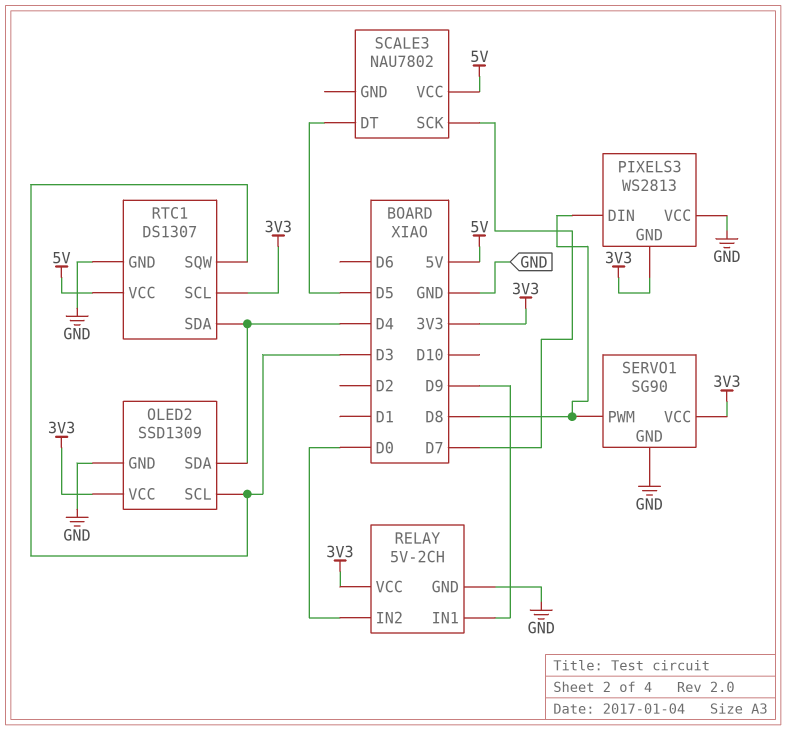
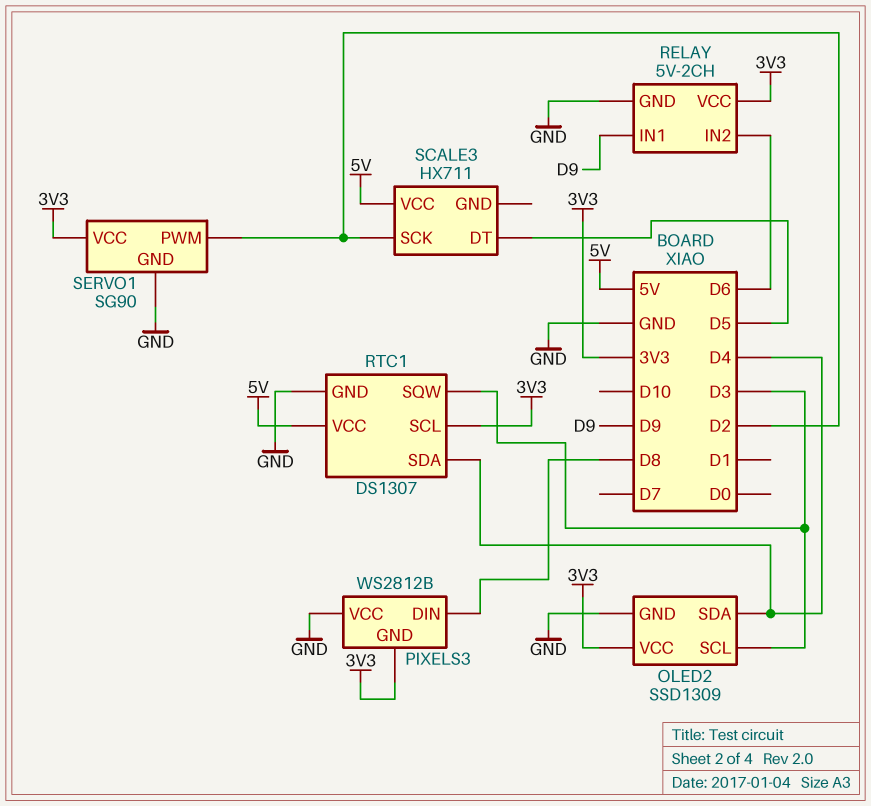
PIXELS3: WS2813 -> WS2812B
RELAY pin IN2: D0 -> D6
SCALE3: NAU7802 -> HX711
SCALE3 pin SCK: D7 -> D2
SERVO1 pin PWM: D8 -> D2

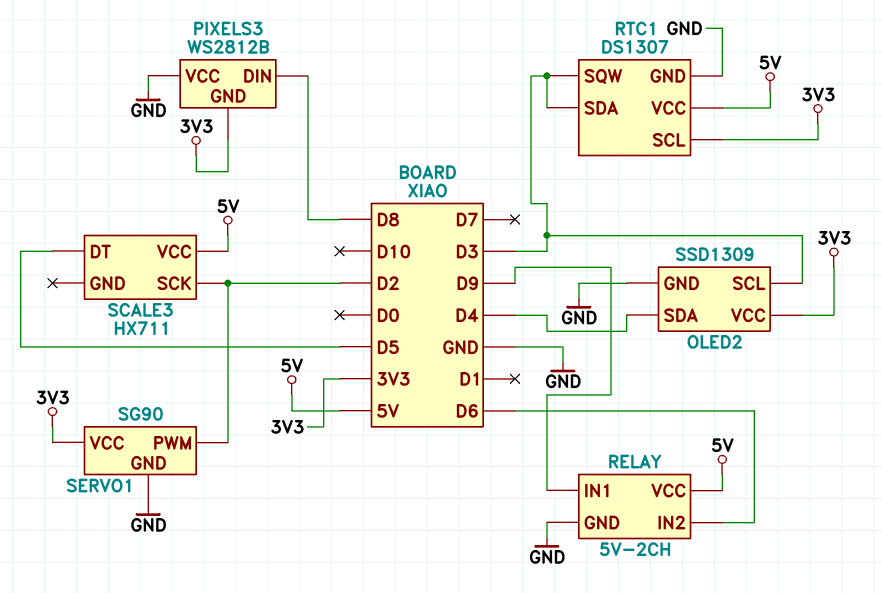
RELAY pin VCC: 3V3 -> 5V
RTC1 pin SDA: D4 -> D3

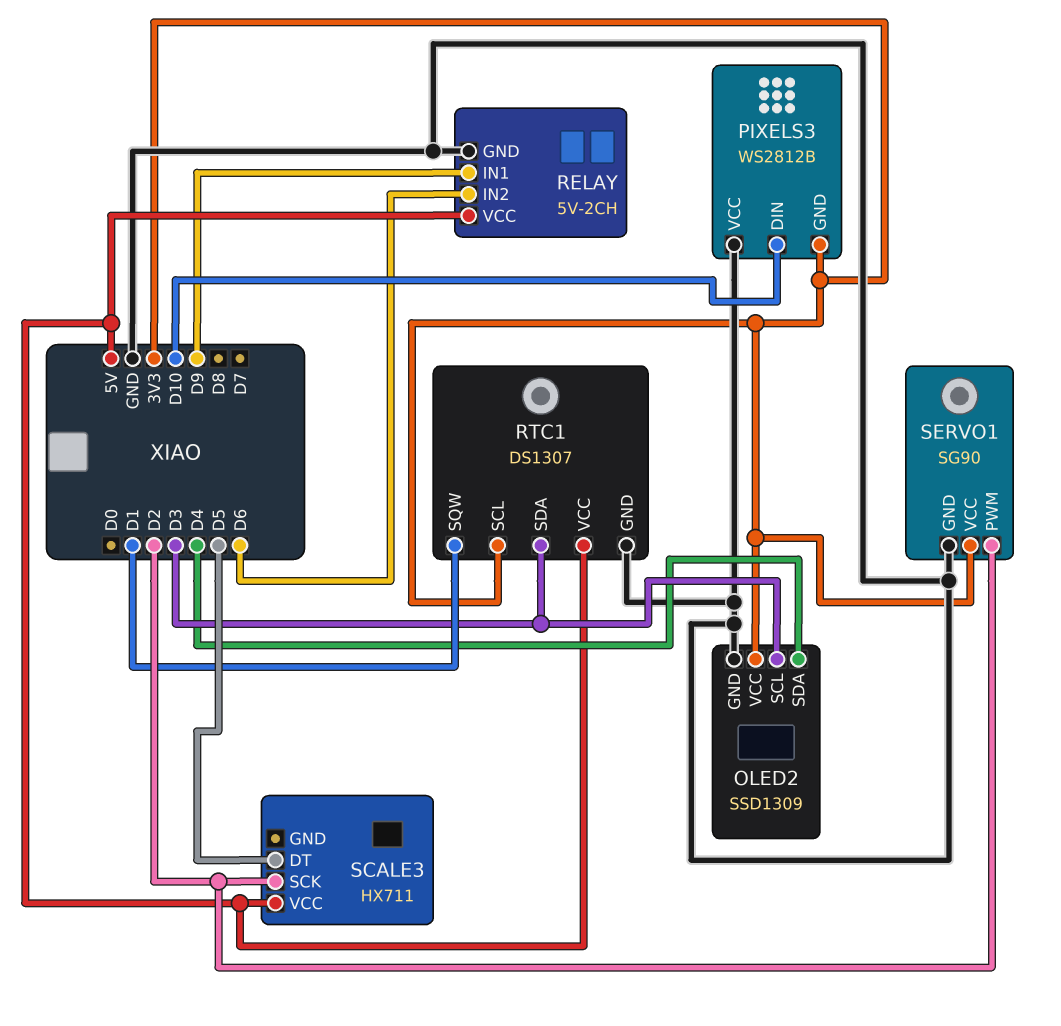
PIXELS3 pin DIN: D8 -> D10
RTC1 pin SQW: D3 -> D1

